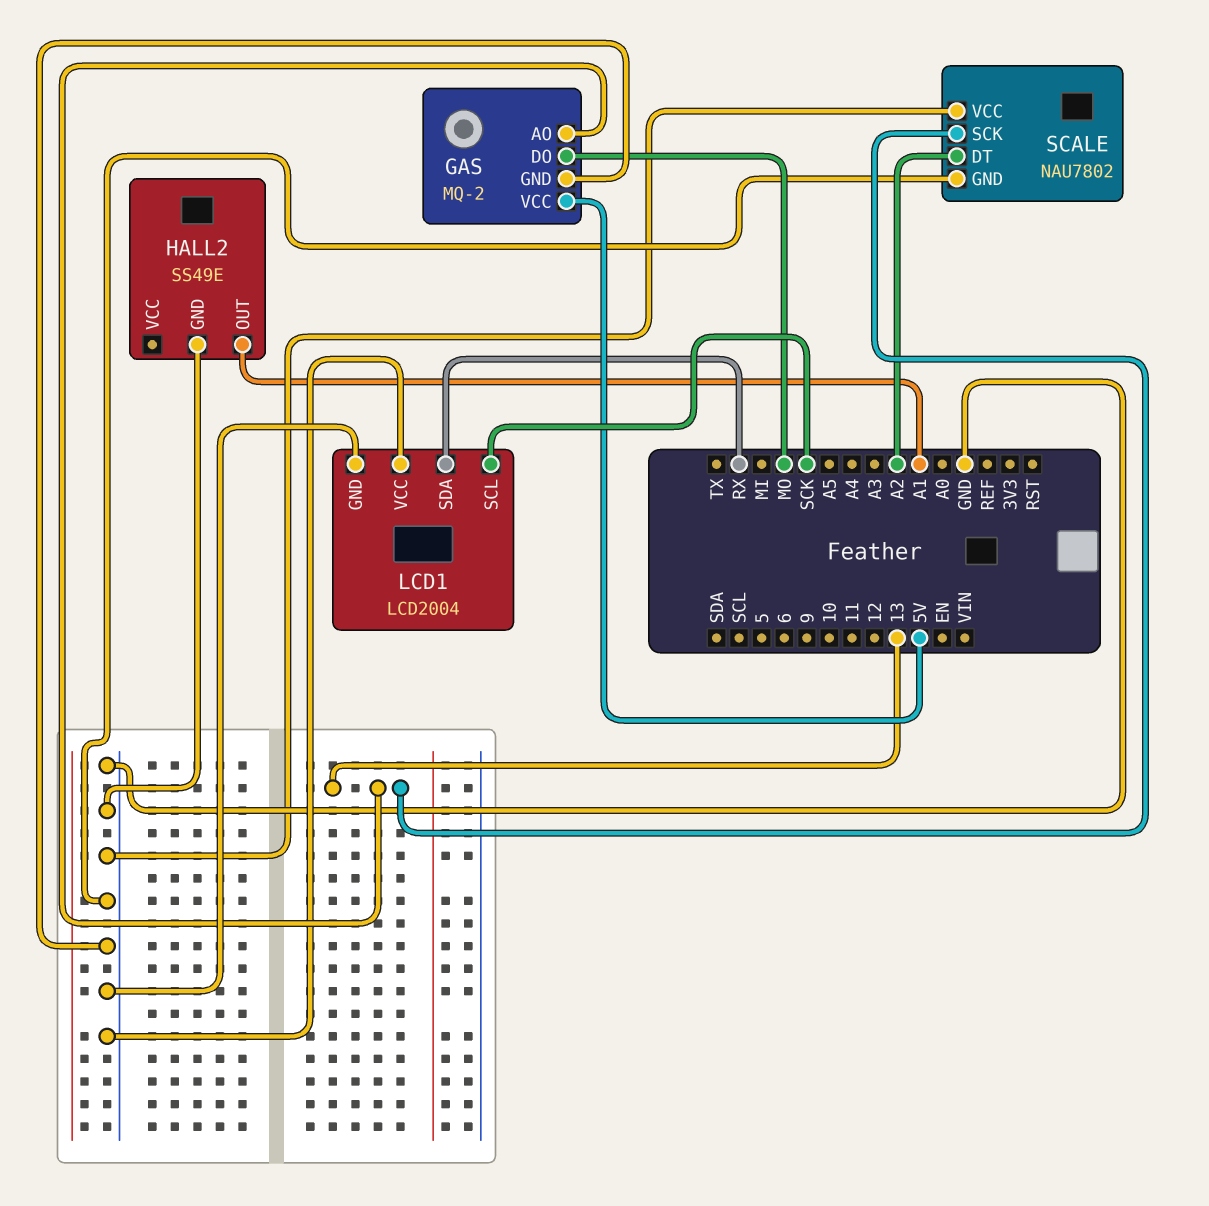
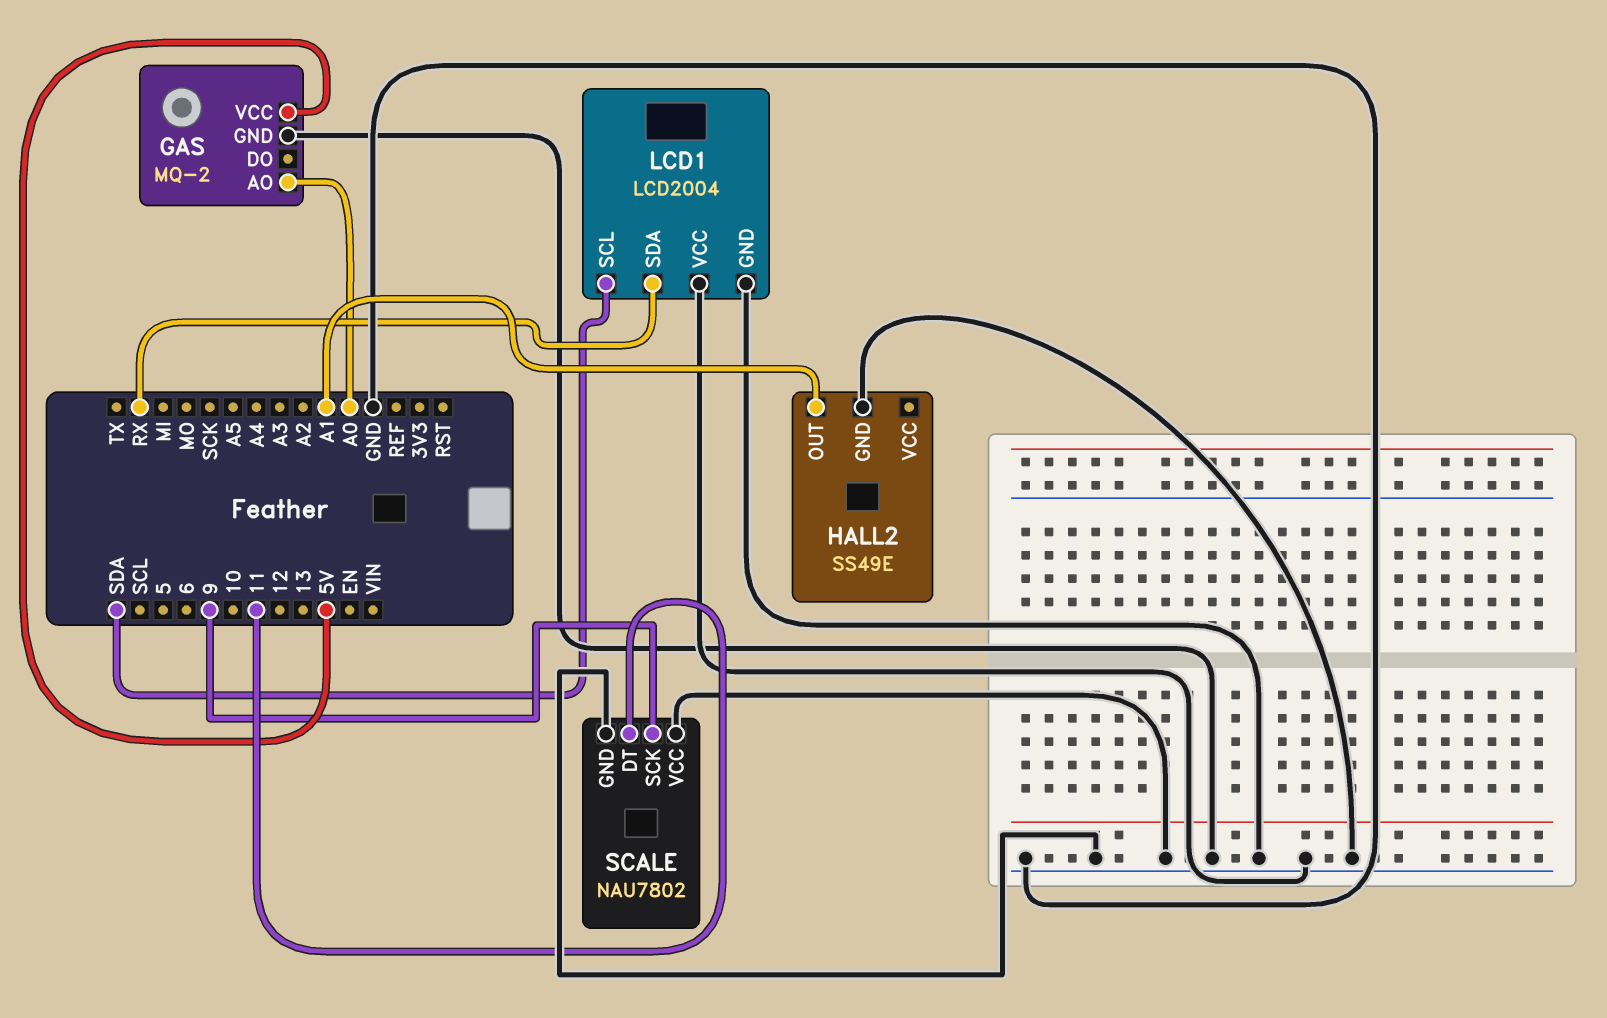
GAS pin AO: 13 -> A0
GAS pin DO: MO -> none
LCD1 pin SCL: SCK -> SDA
SCALE pin DT: A2 -> 11
SCALE pin SCK: 13 -> 9

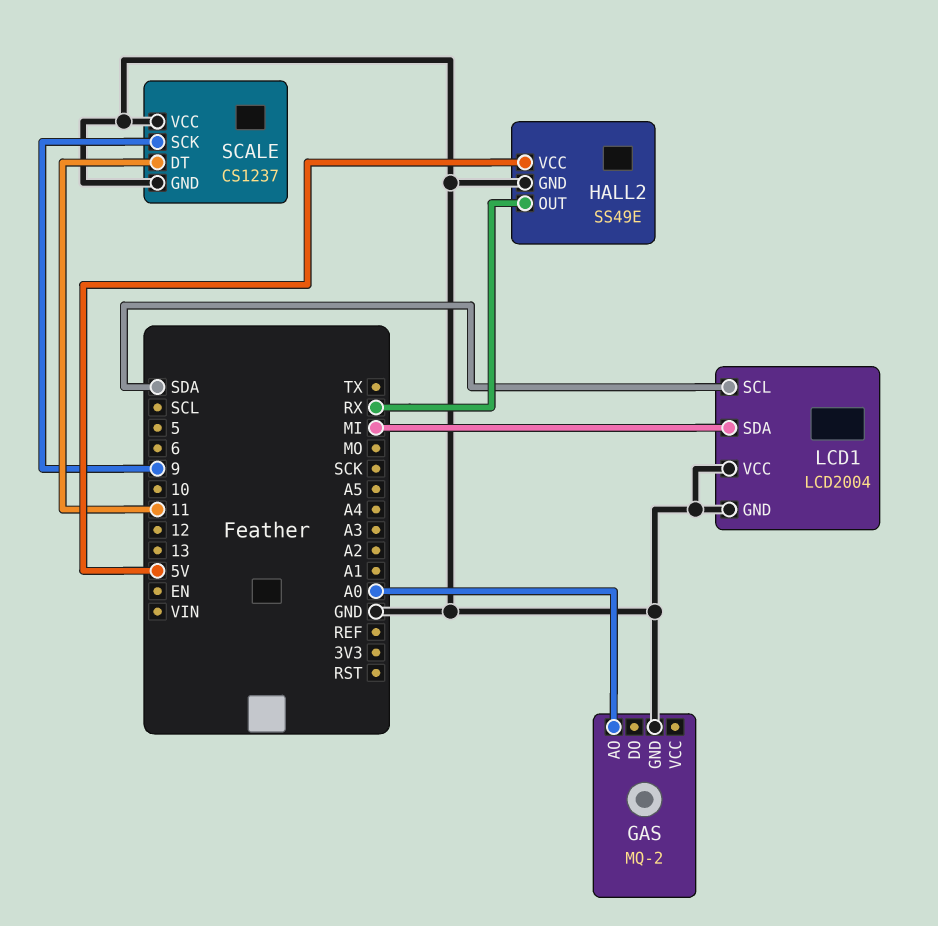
GAS pin VCC: 5V -> none
HALL2 pin OUT: A1 -> RX
HALL2 pin VCC: none -> 5V
LCD1 pin SDA: RX -> MI
SCALE: NAU7802 -> CS1237

